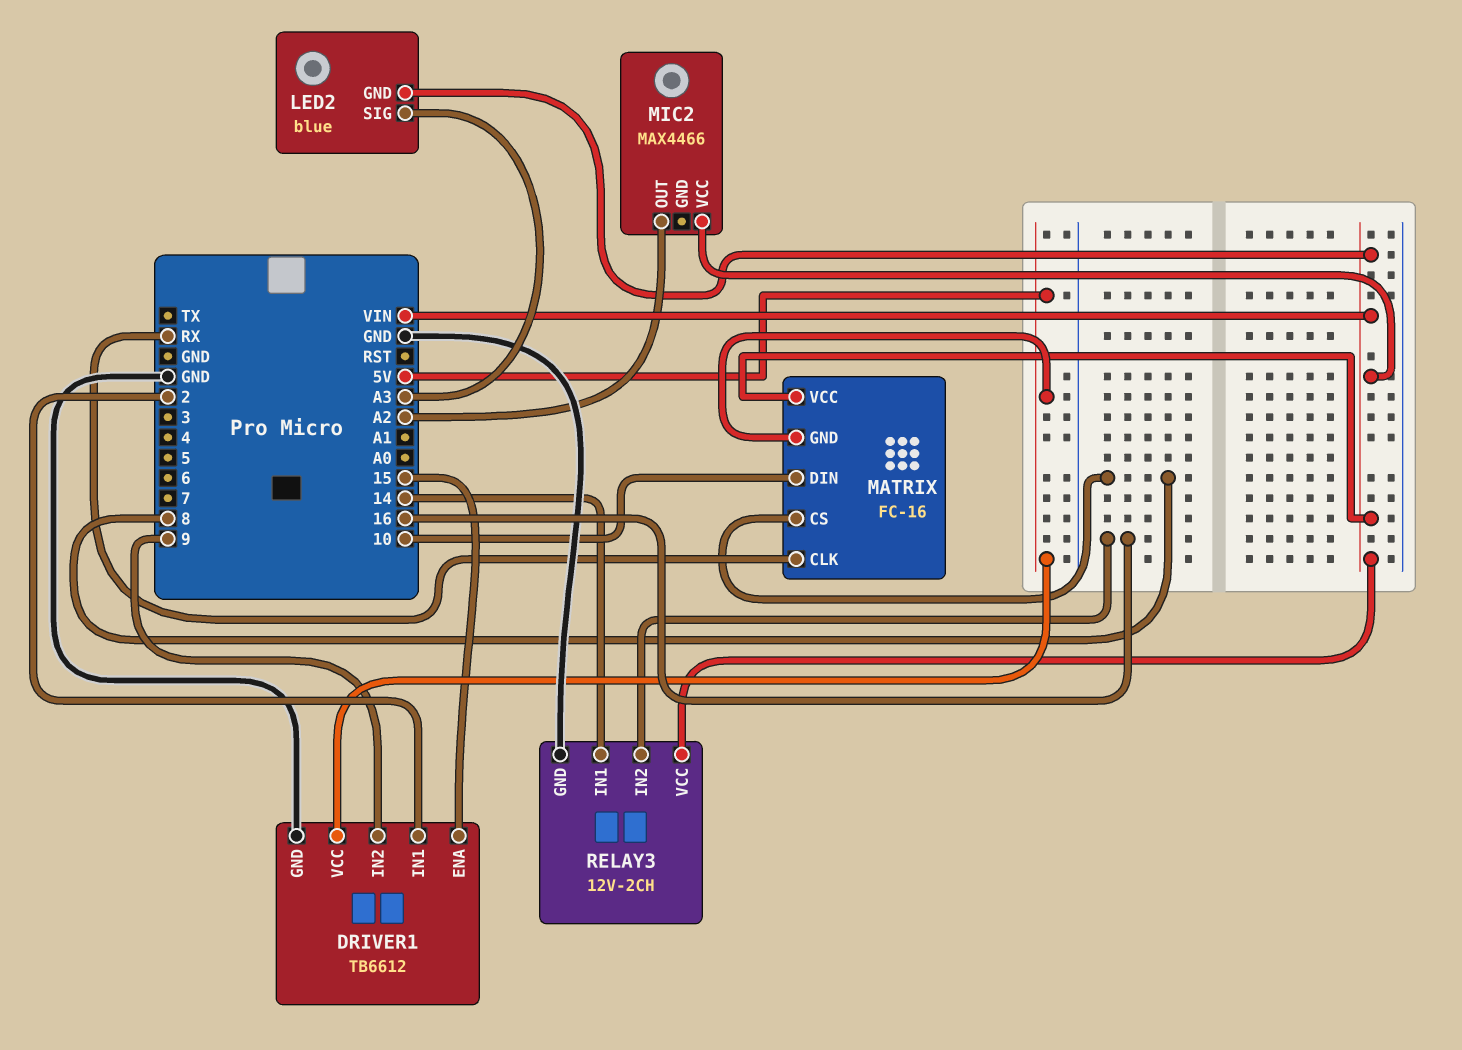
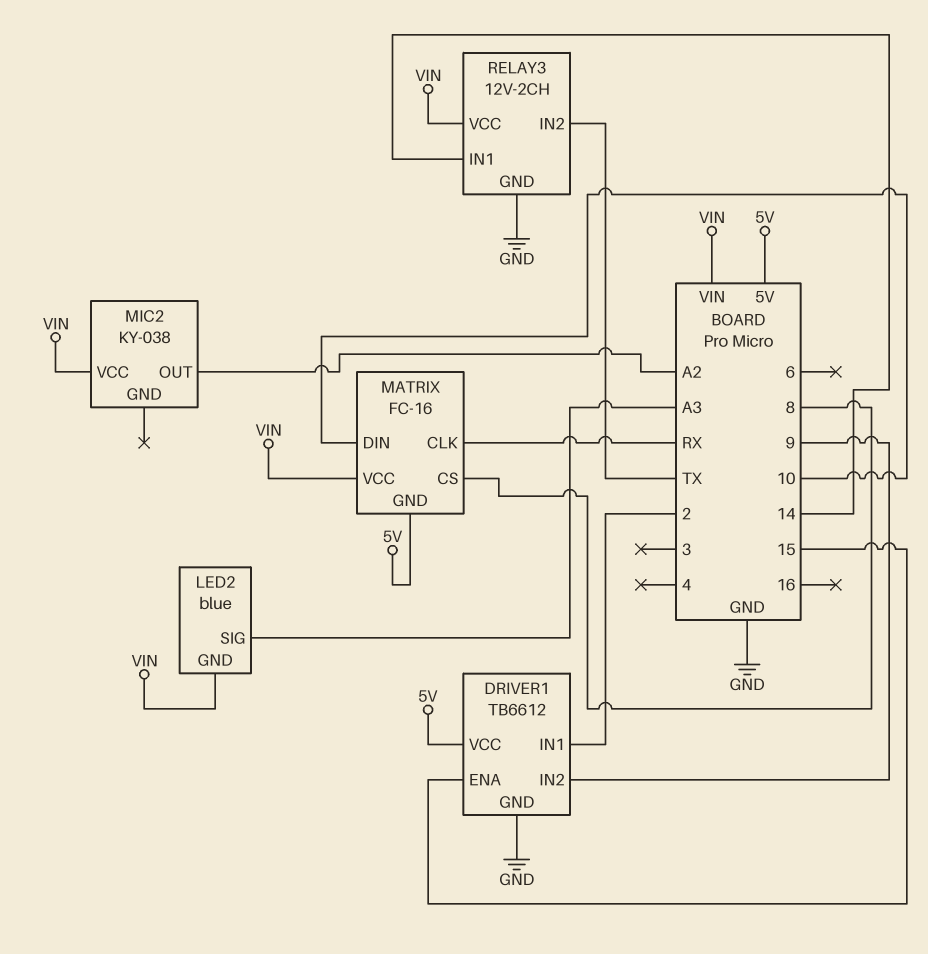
MIC2: MAX4466 -> KY-038
RELAY3 pin IN2: 16 -> TX

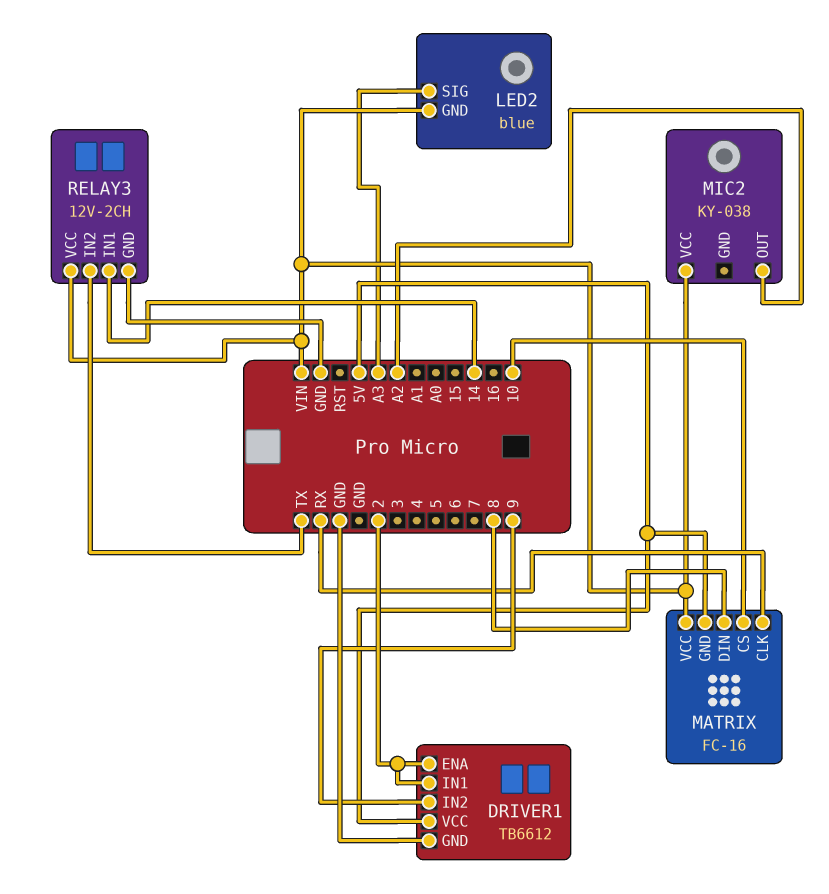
DRIVER1 pin ENA: 15 -> 2
MATRIX pin CS: 8 -> 10
MATRIX pin DIN: 10 -> 8

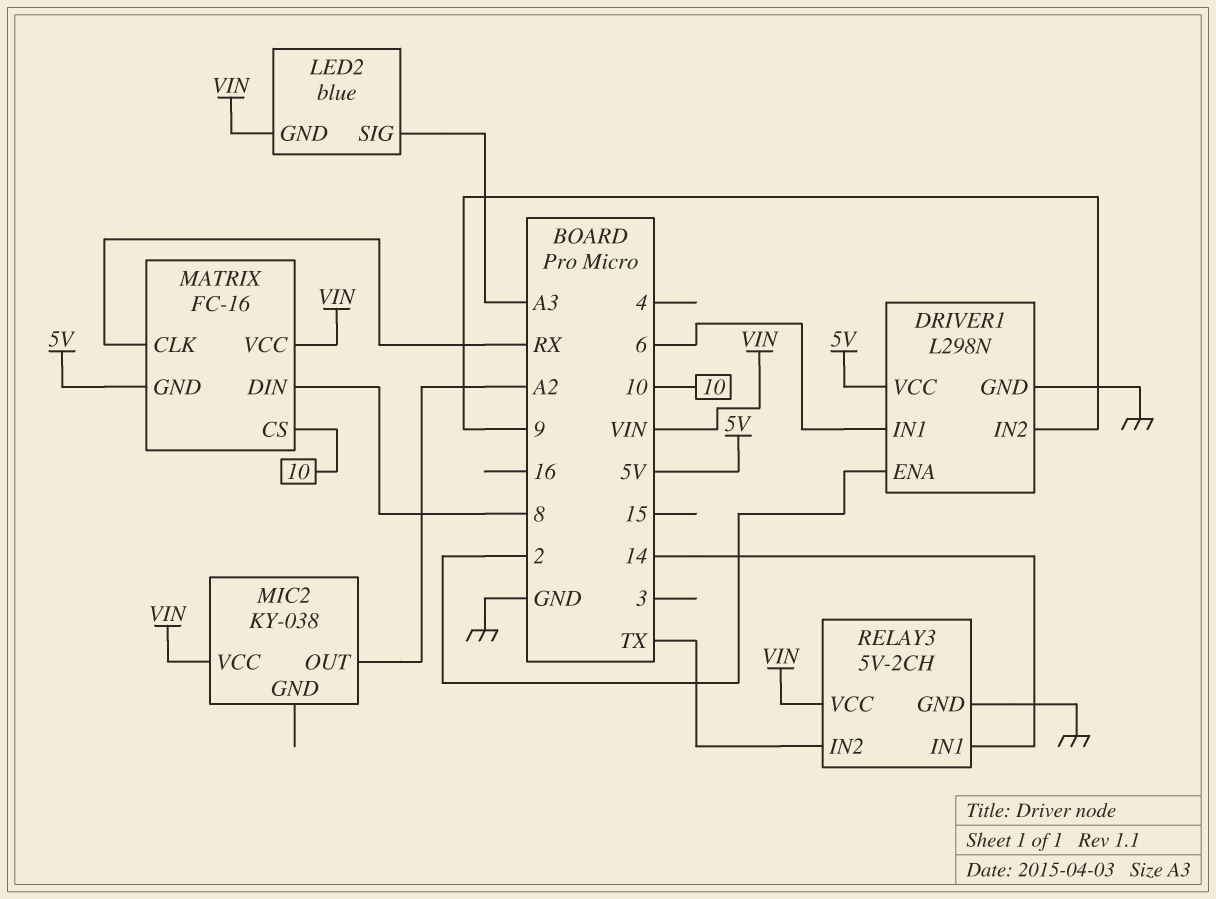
DRIVER1: TB6612 -> L298N
DRIVER1 pin IN1: 2 -> 6
RELAY3: 12V-2CH -> 5V-2CH

